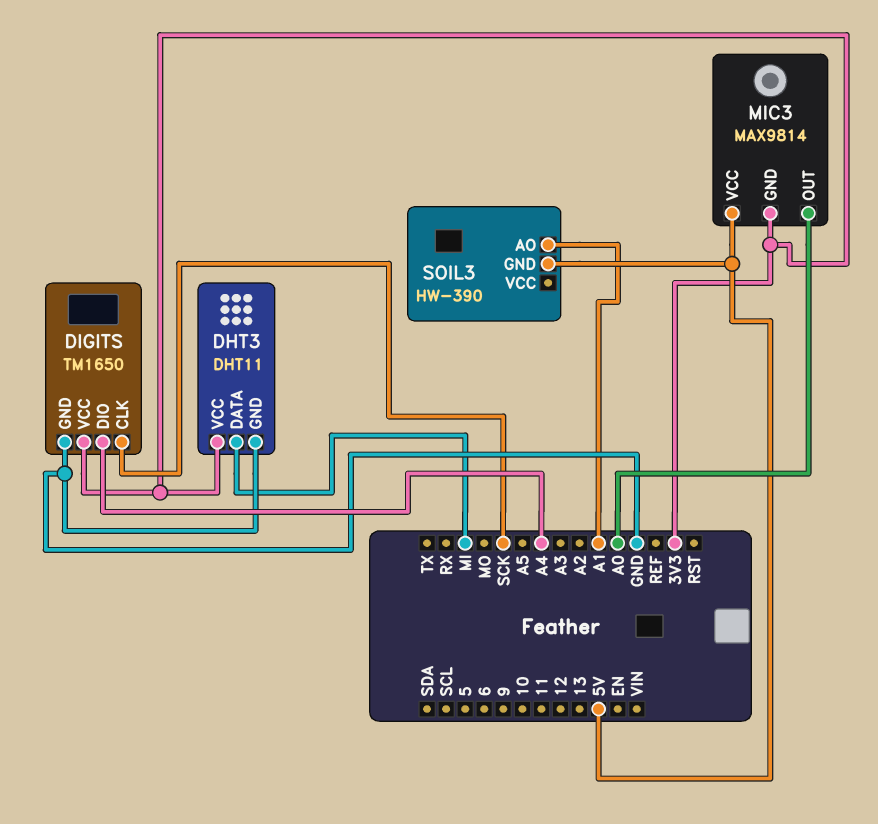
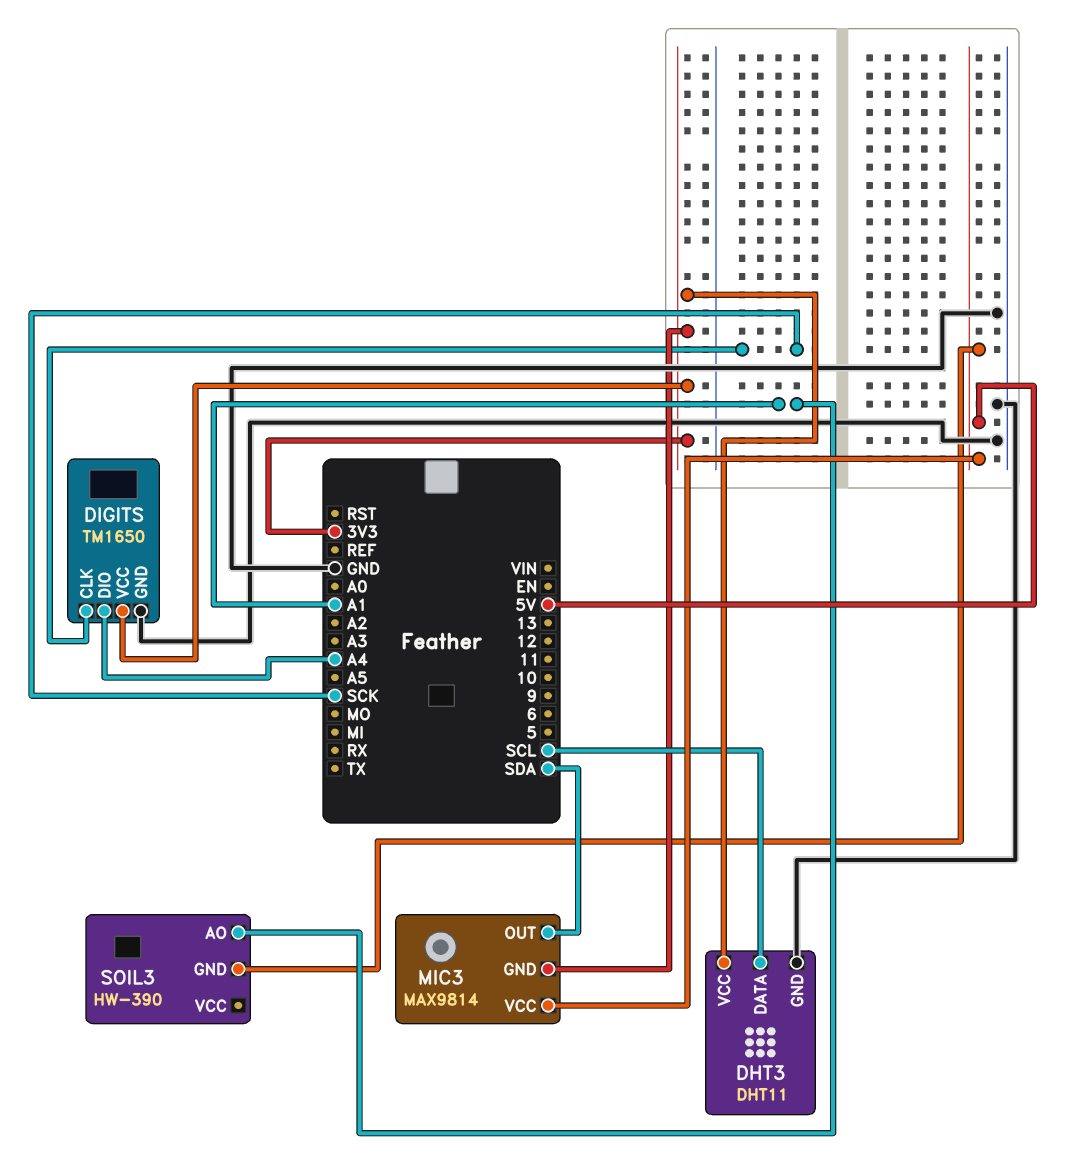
DHT3 pin DATA: MI -> SCL
MIC3 pin OUT: A0 -> SDA

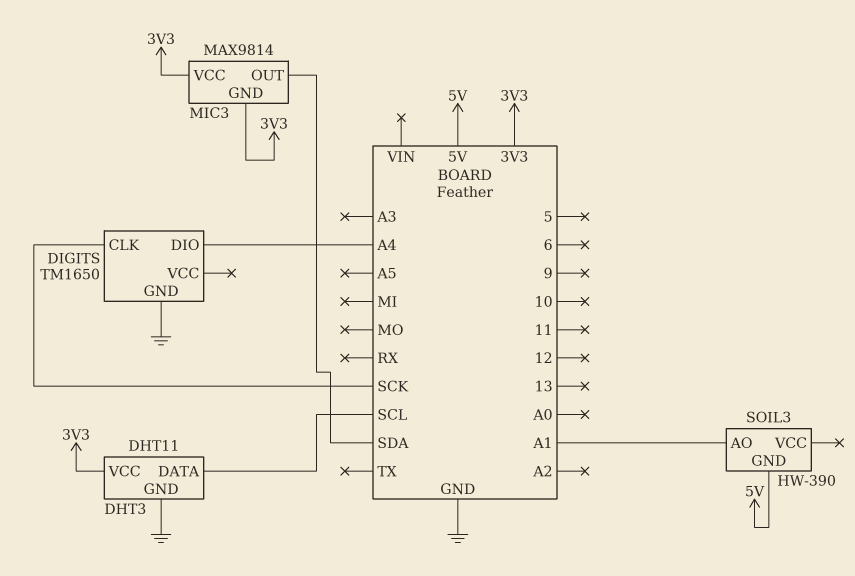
DIGITS pin VCC: 3V3 -> none
MIC3 pin VCC: 5V -> 3V3

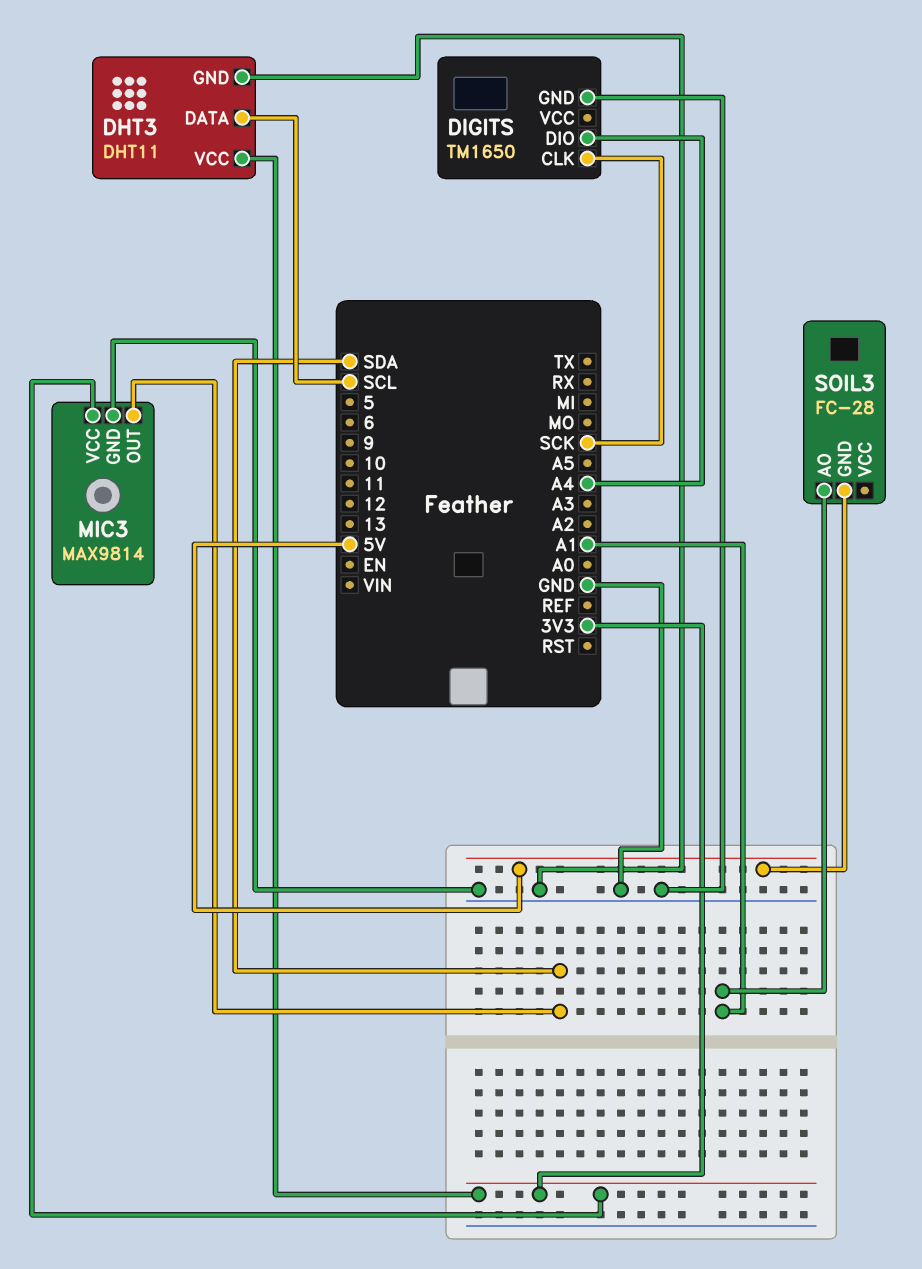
MIC3 pin GND: 3V3 -> GND
SOIL3: HW-390 -> FC-28

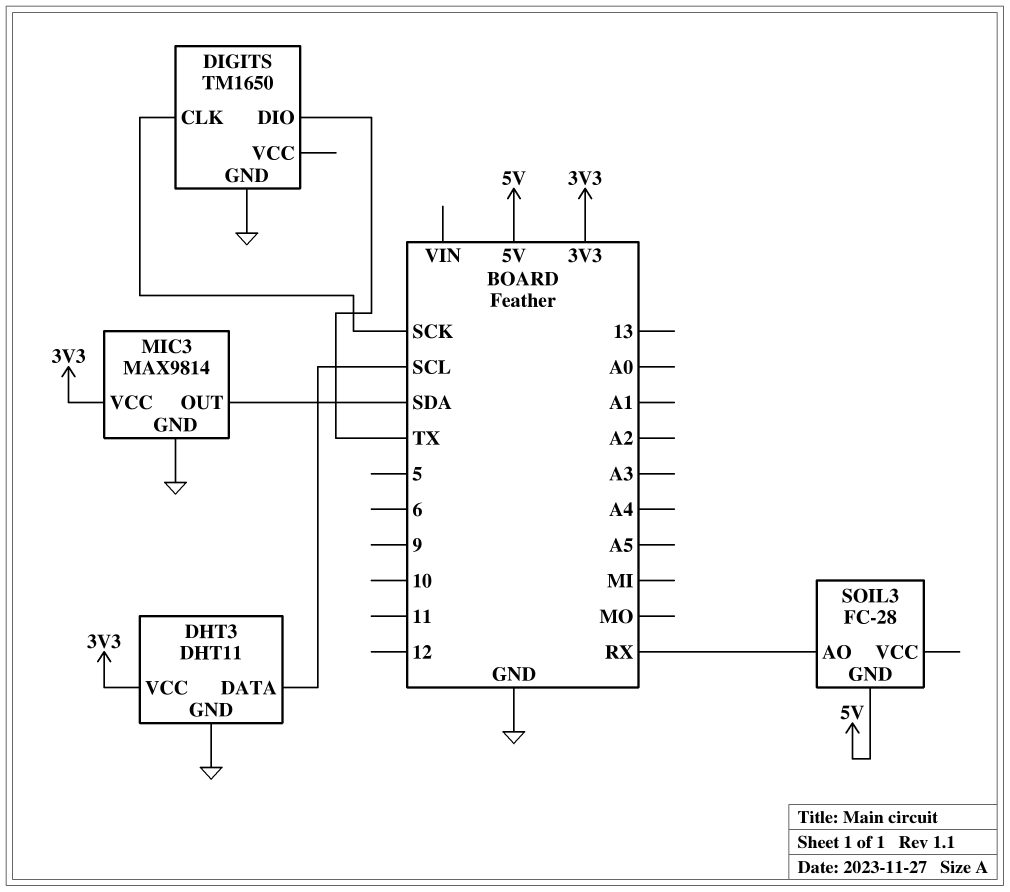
DIGITS pin DIO: A4 -> TX
SOIL3 pin AO: A1 -> RX

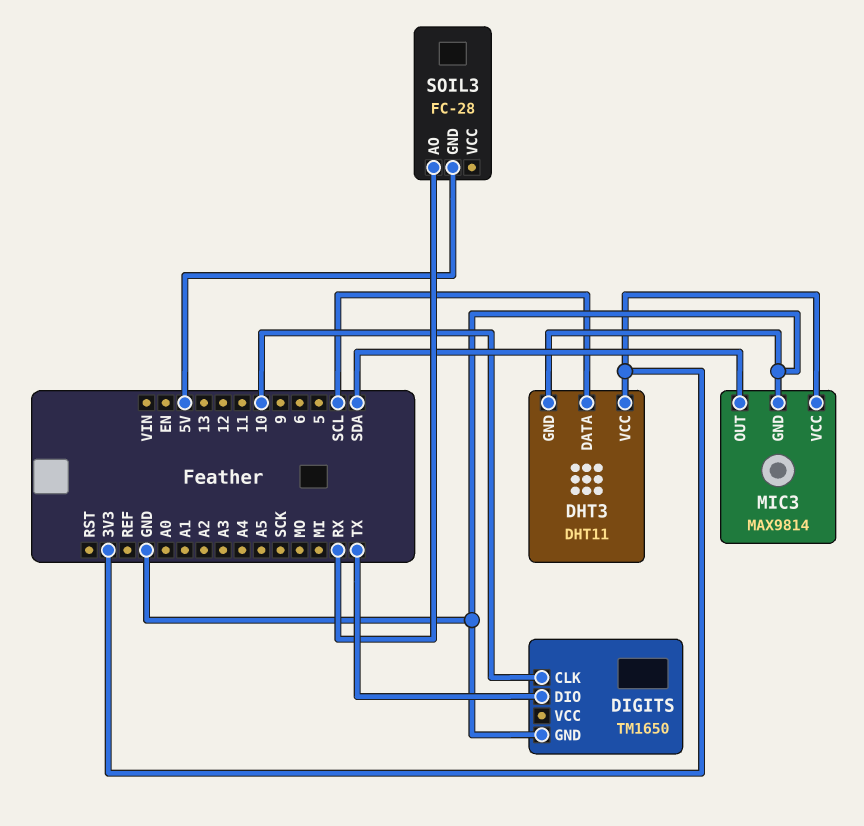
DIGITS pin CLK: SCK -> 10

